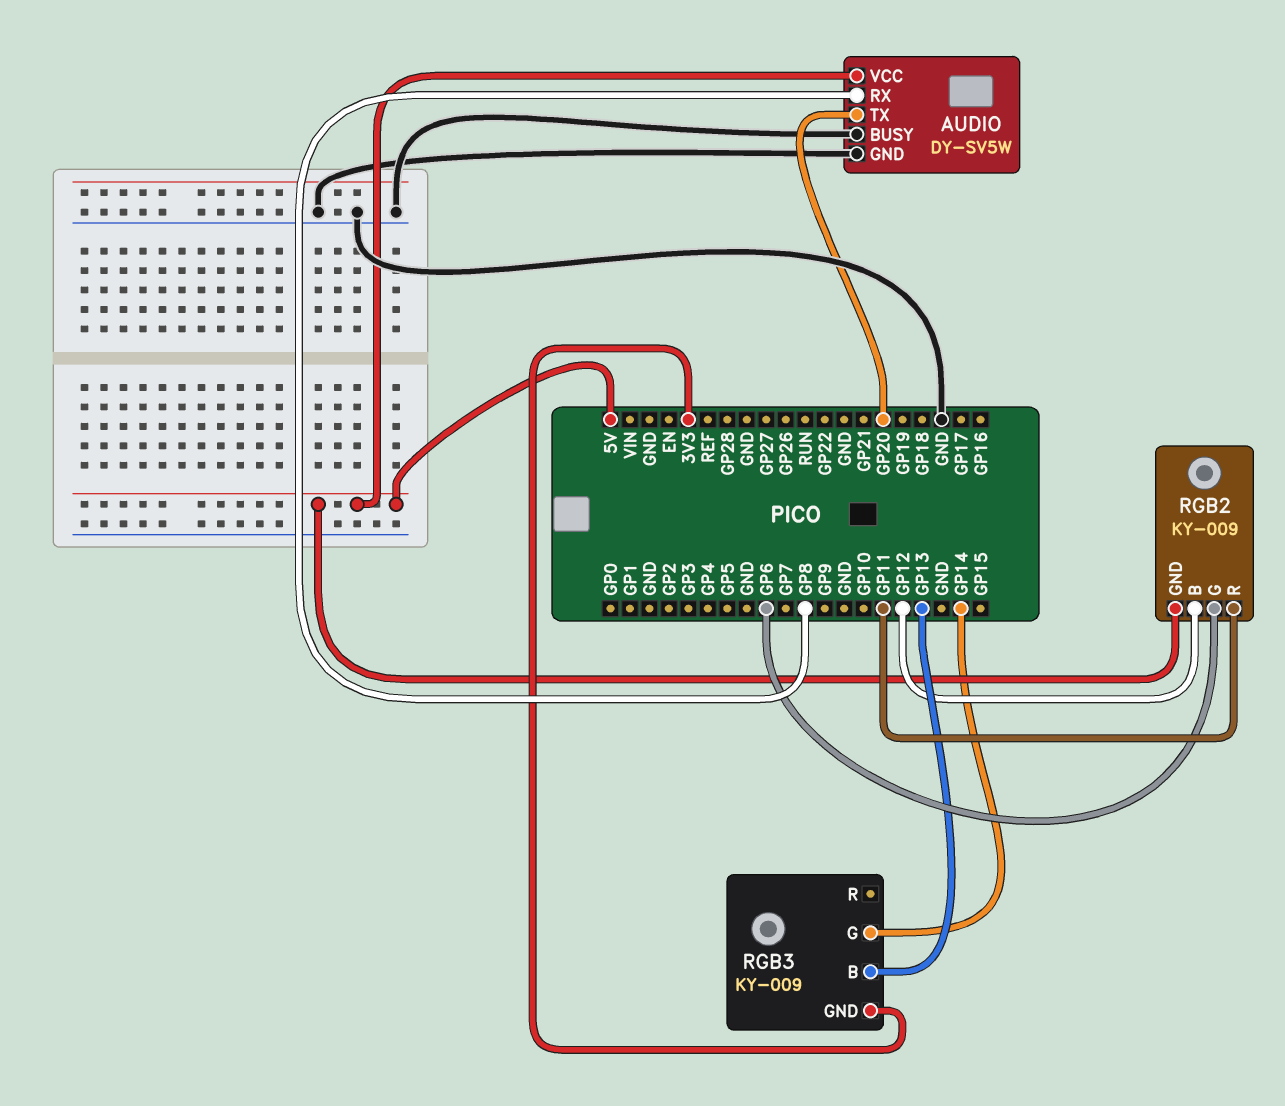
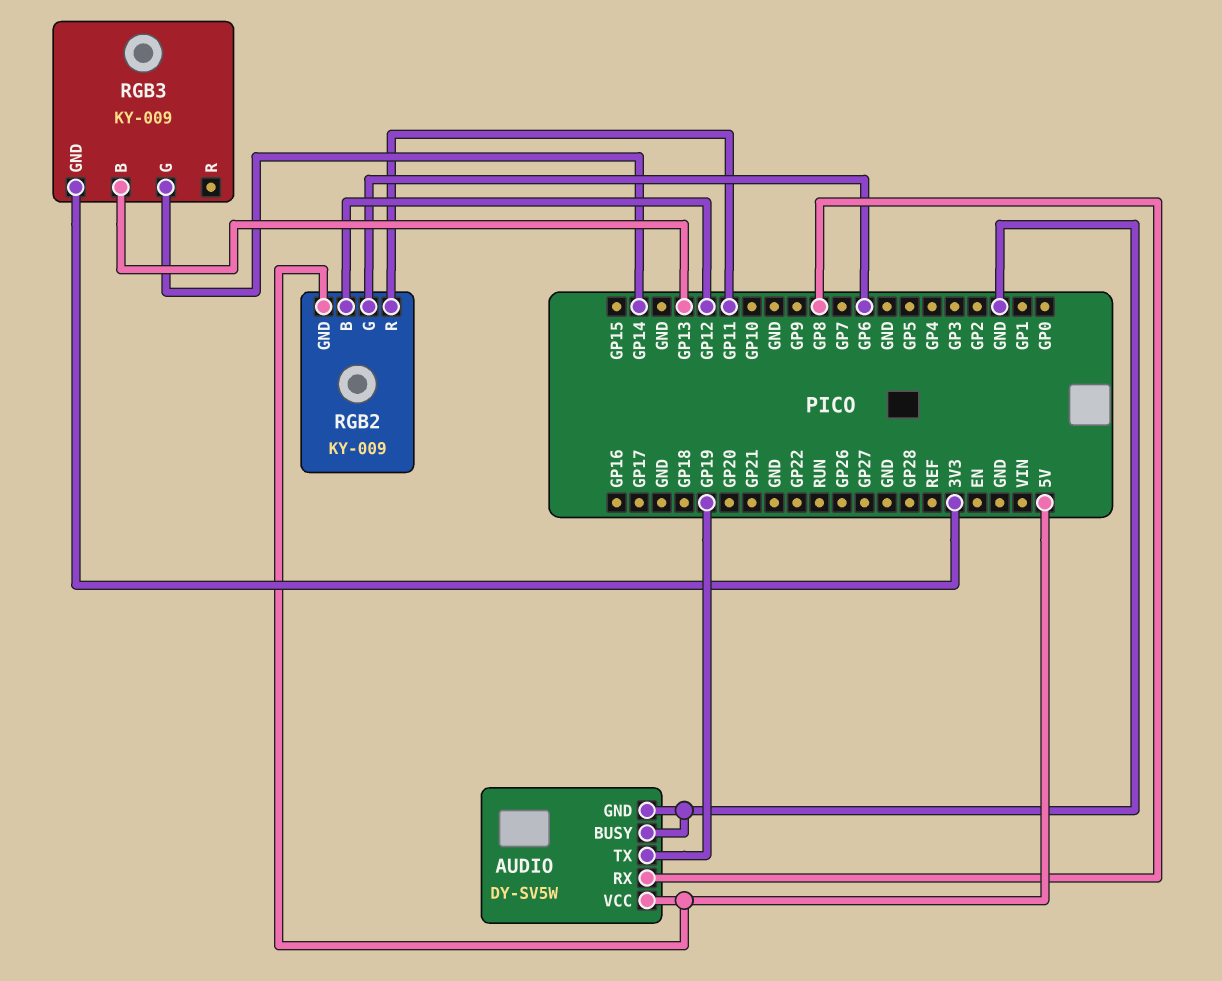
AUDIO pin TX: GP20 -> GP19

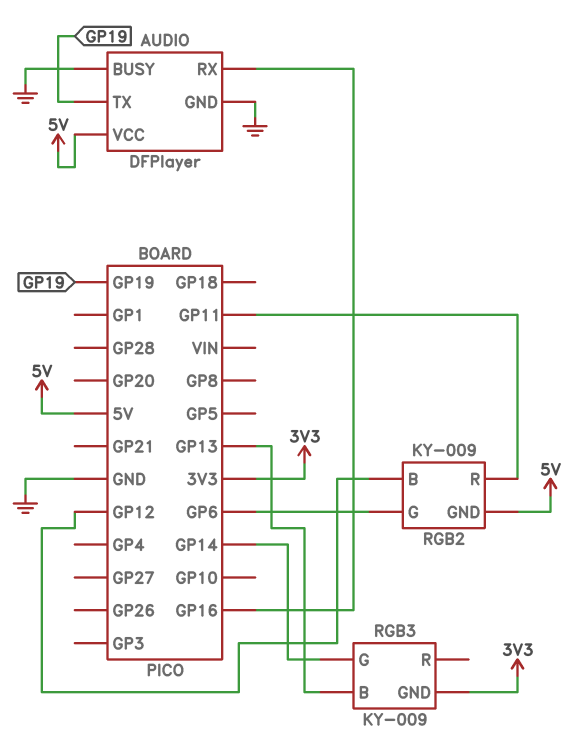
AUDIO: DY-SV5W -> DFPlayer
AUDIO pin RX: GP8 -> GP16

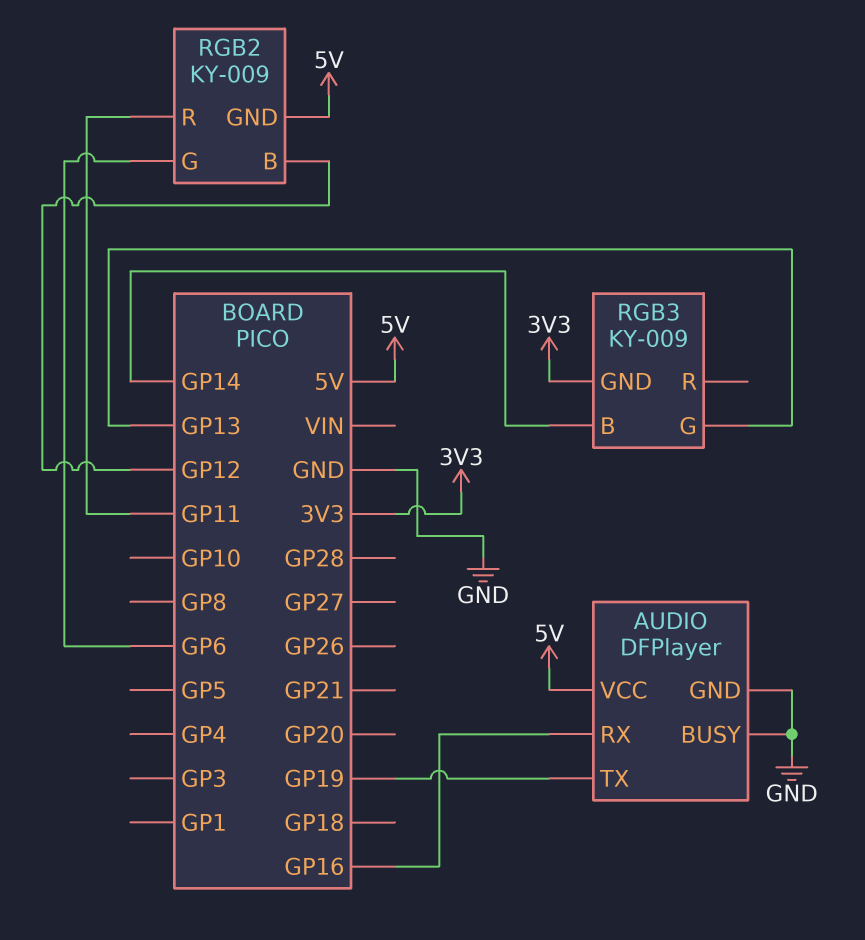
RGB3 pin B: GP13 -> GP14
RGB3 pin G: GP14 -> GP13

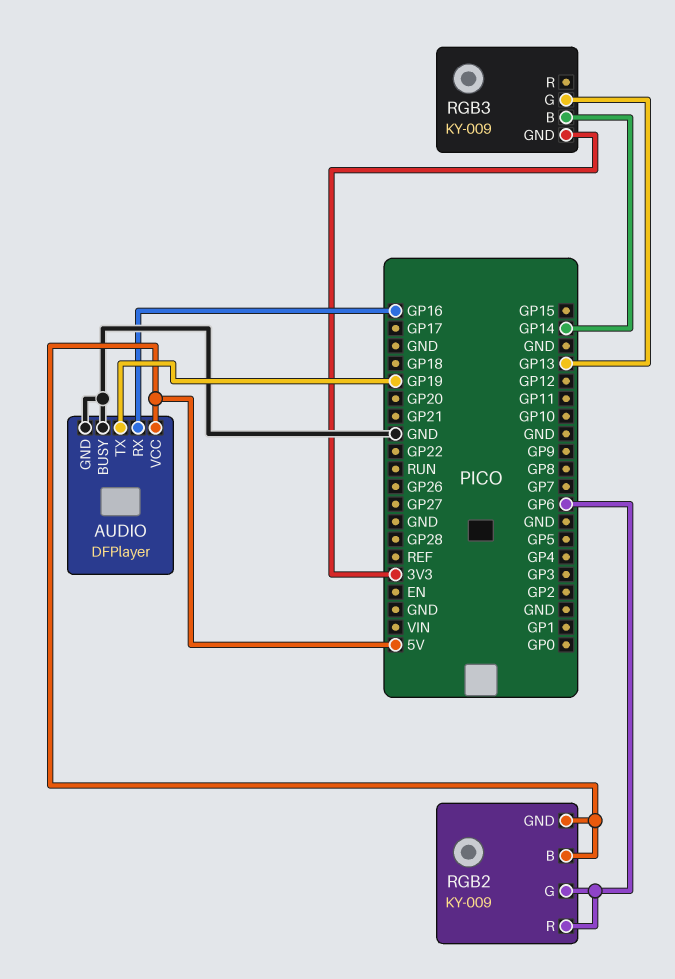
RGB2 pin B: GP12 -> 5V
RGB2 pin R: GP11 -> GP6

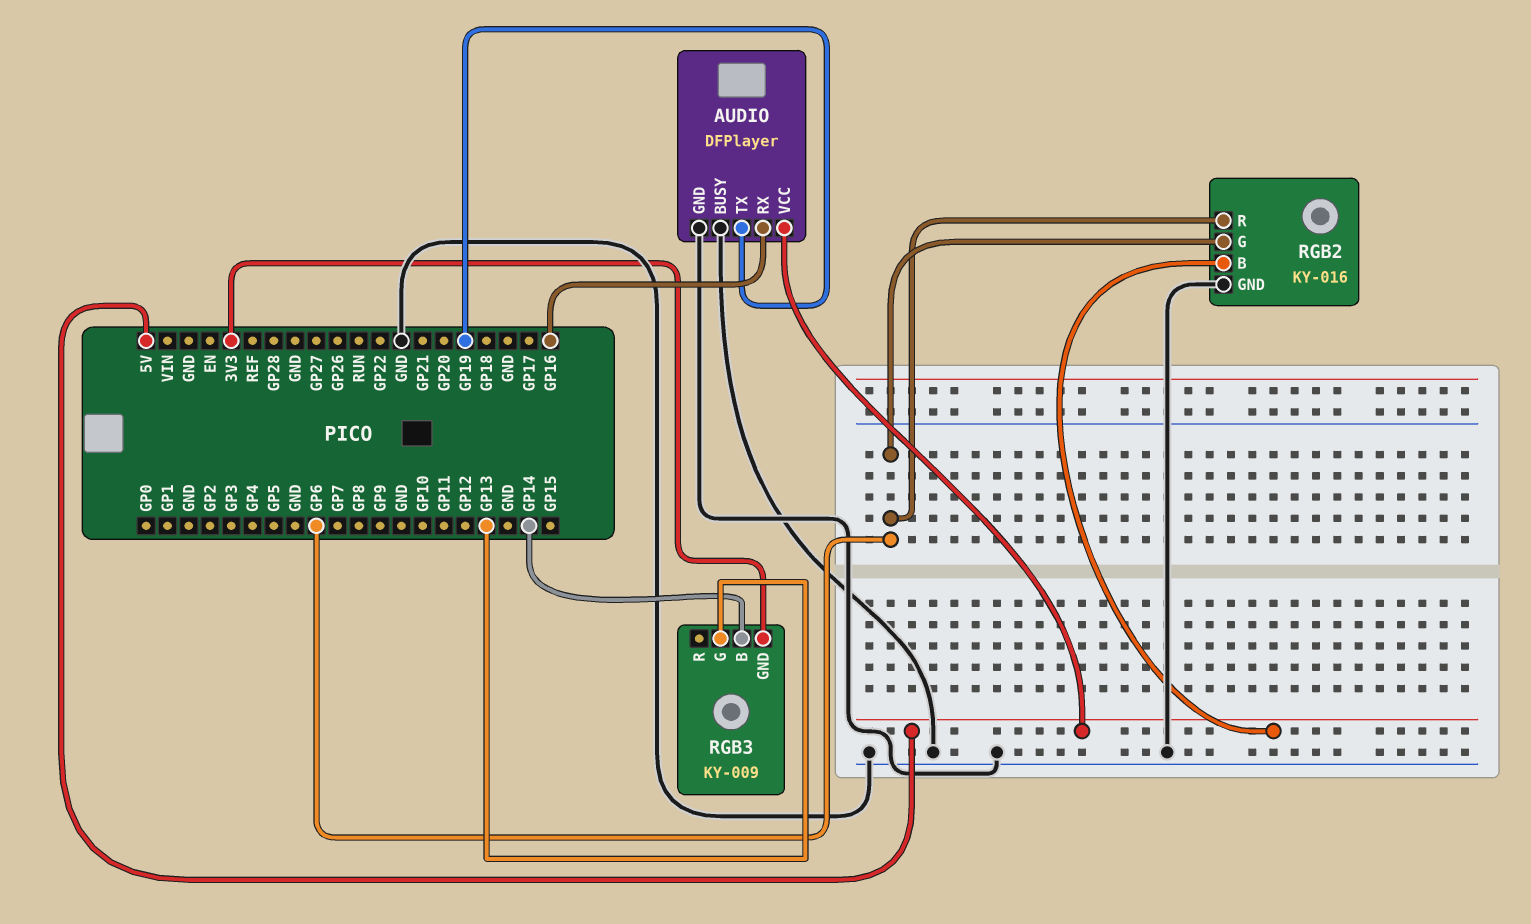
RGB2: KY-009 -> KY-016
RGB2 pin GND: 5V -> GND

